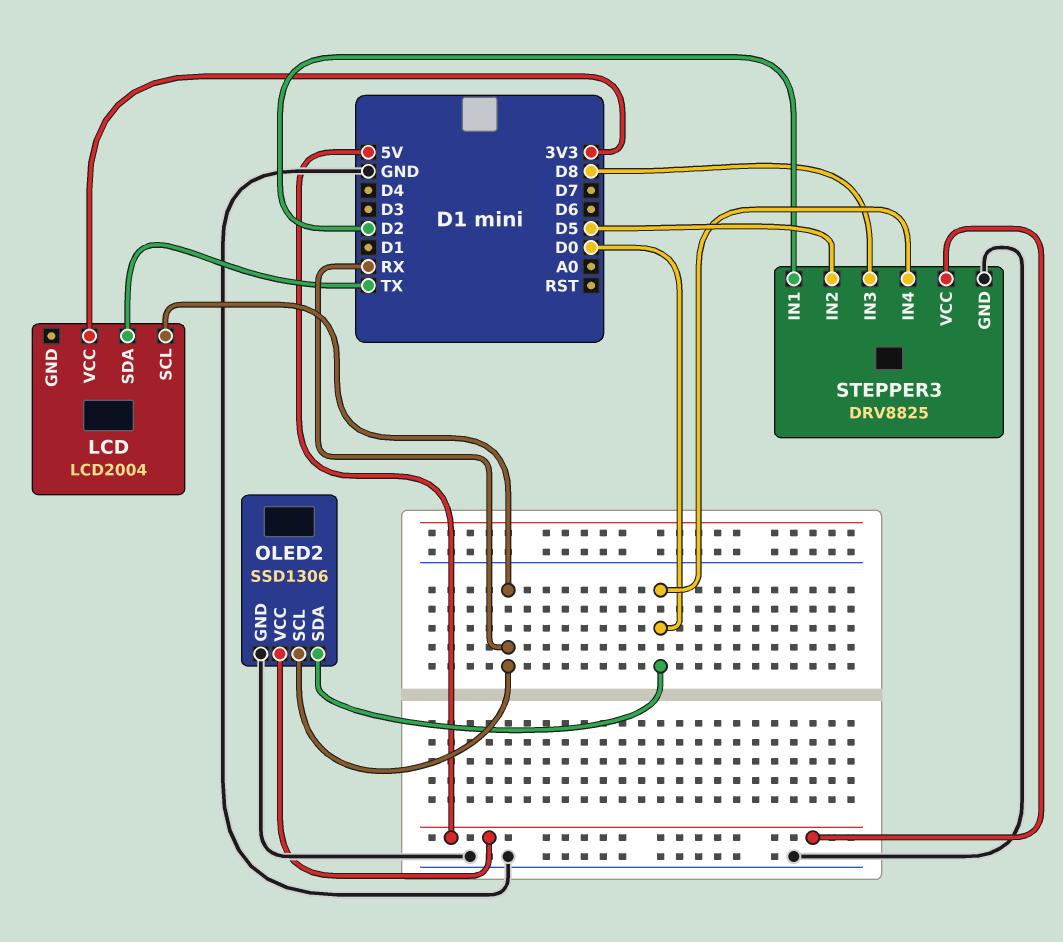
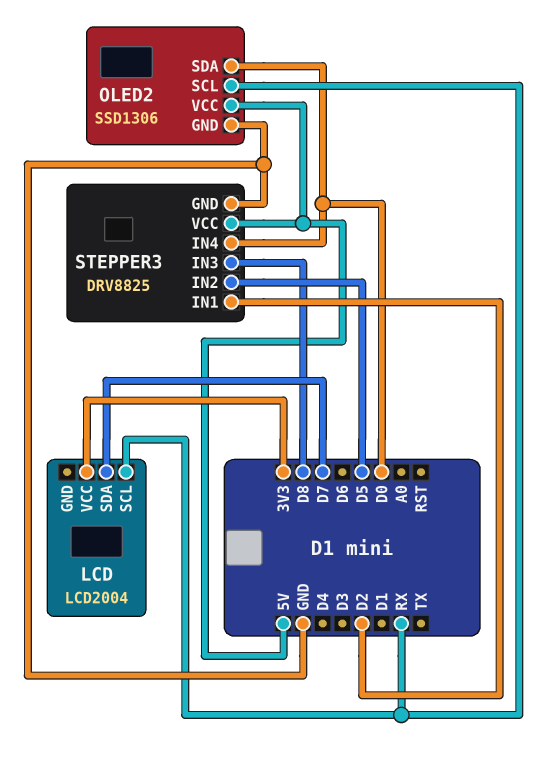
LCD pin SDA: TX -> D7

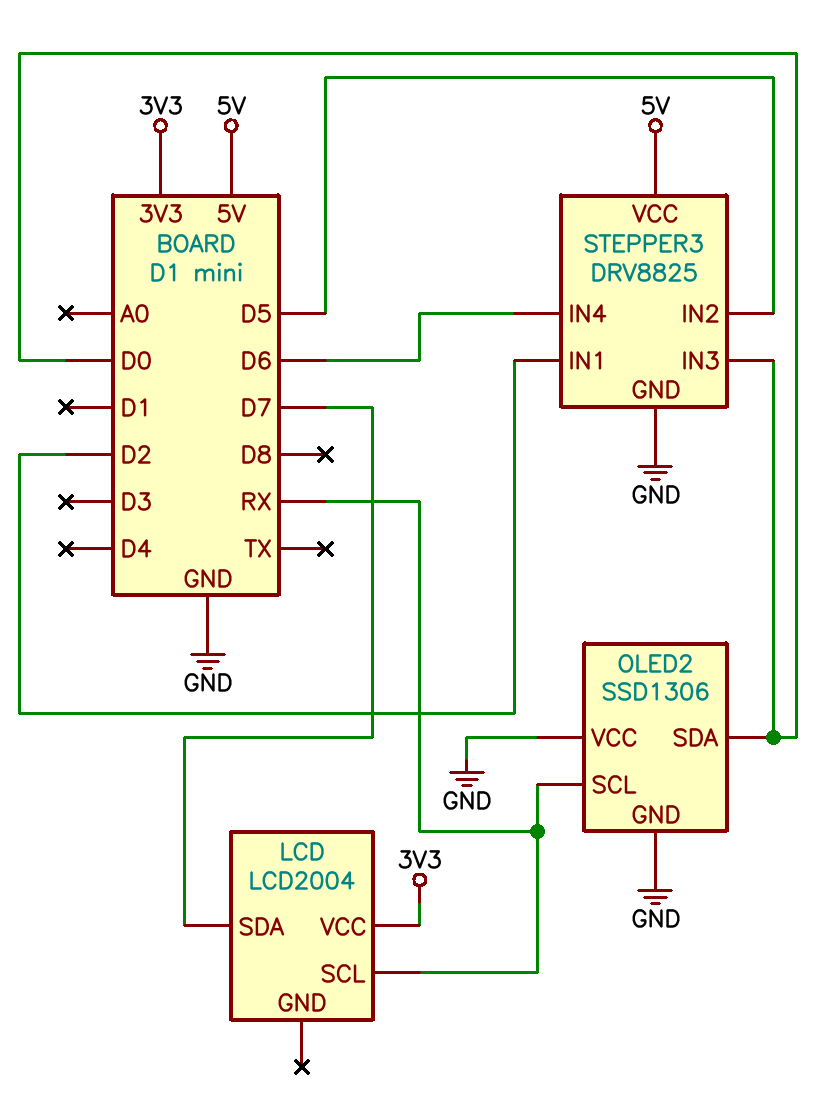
OLED2 pin VCC: 5V -> GND
STEPPER3 pin IN3: D8 -> D0
STEPPER3 pin IN4: D0 -> D6

